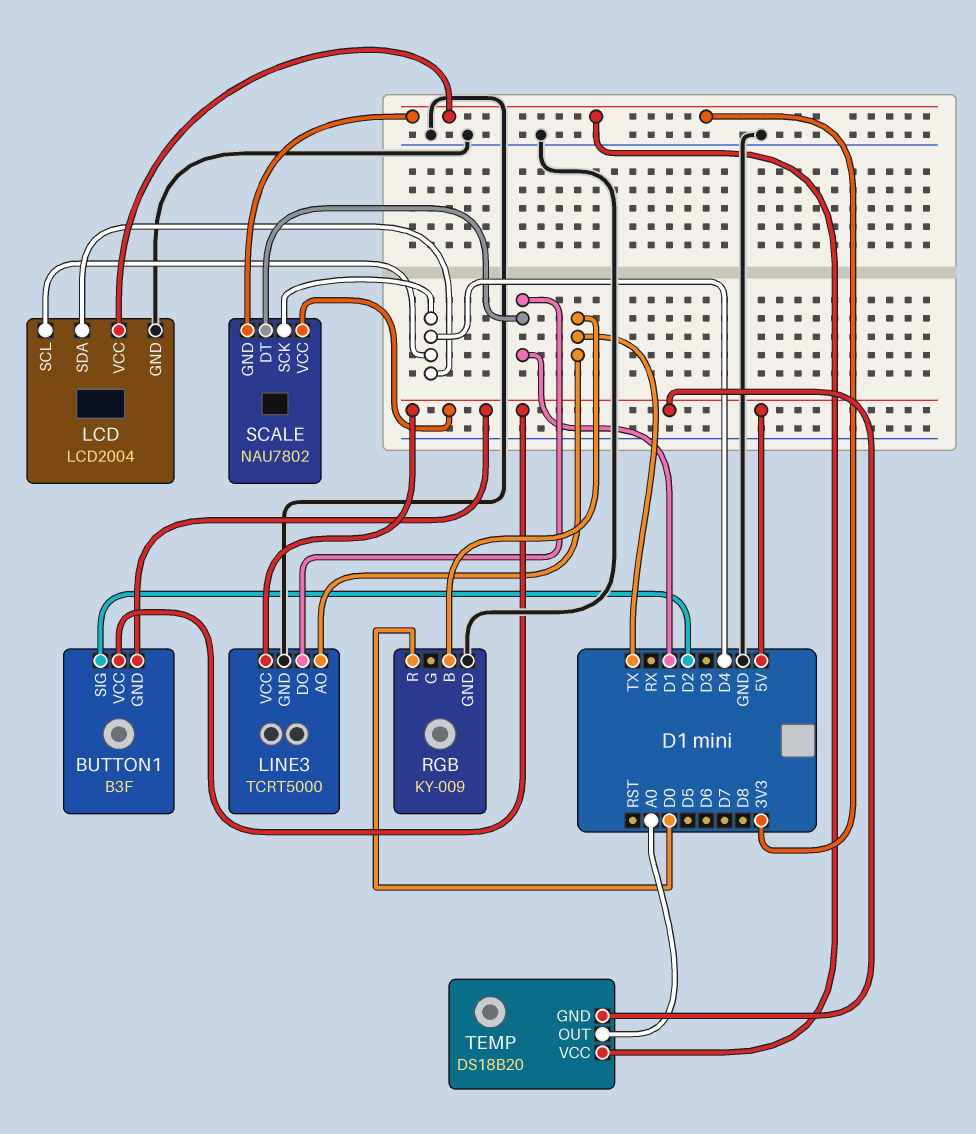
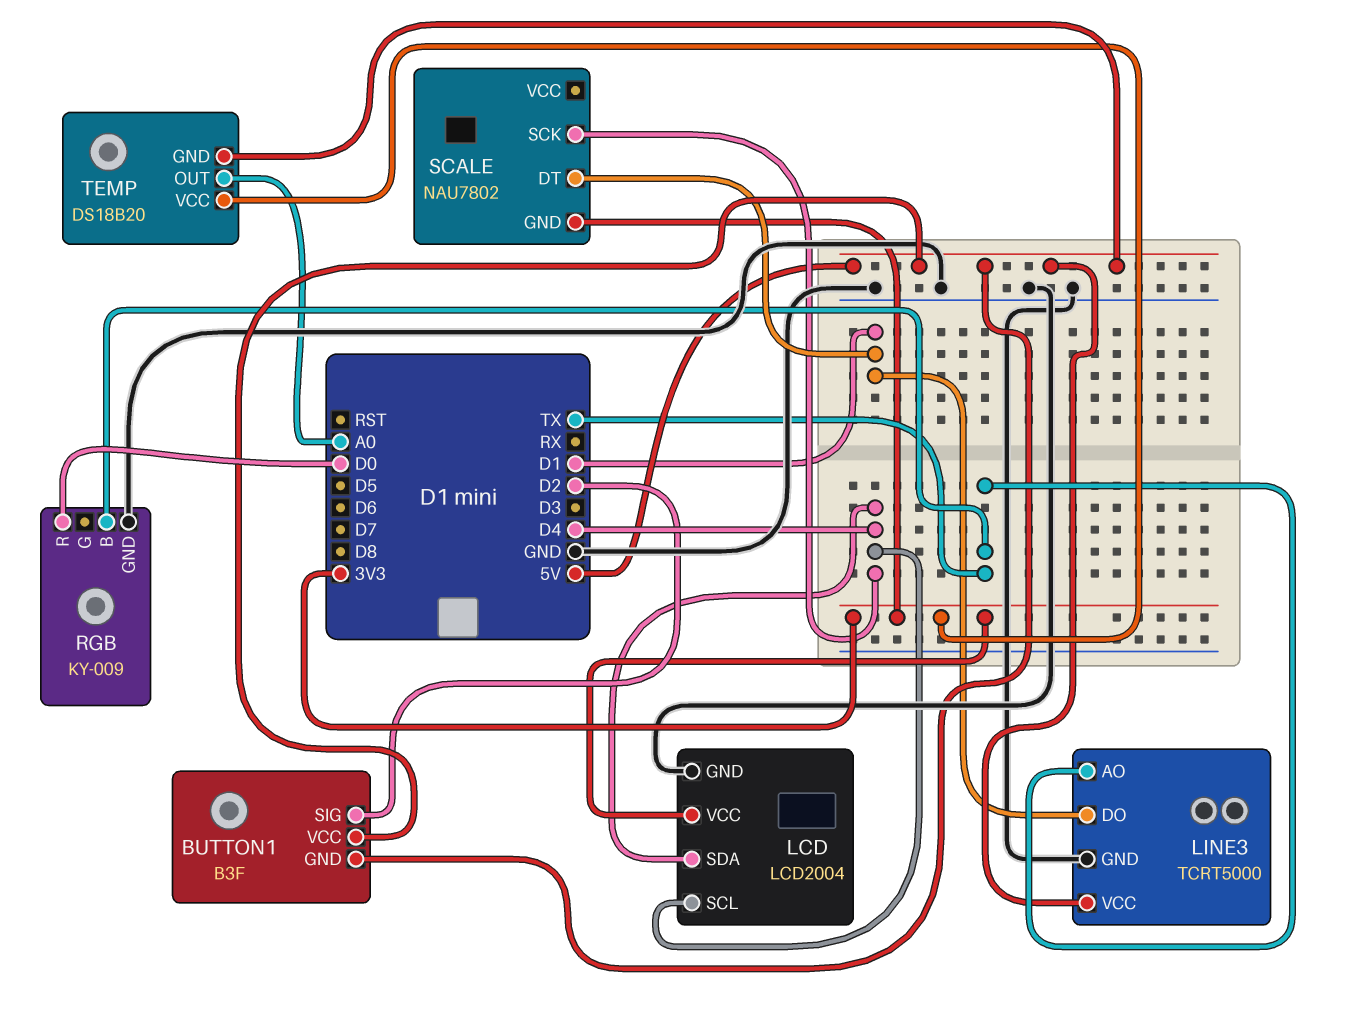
SCALE pin VCC: 5V -> none

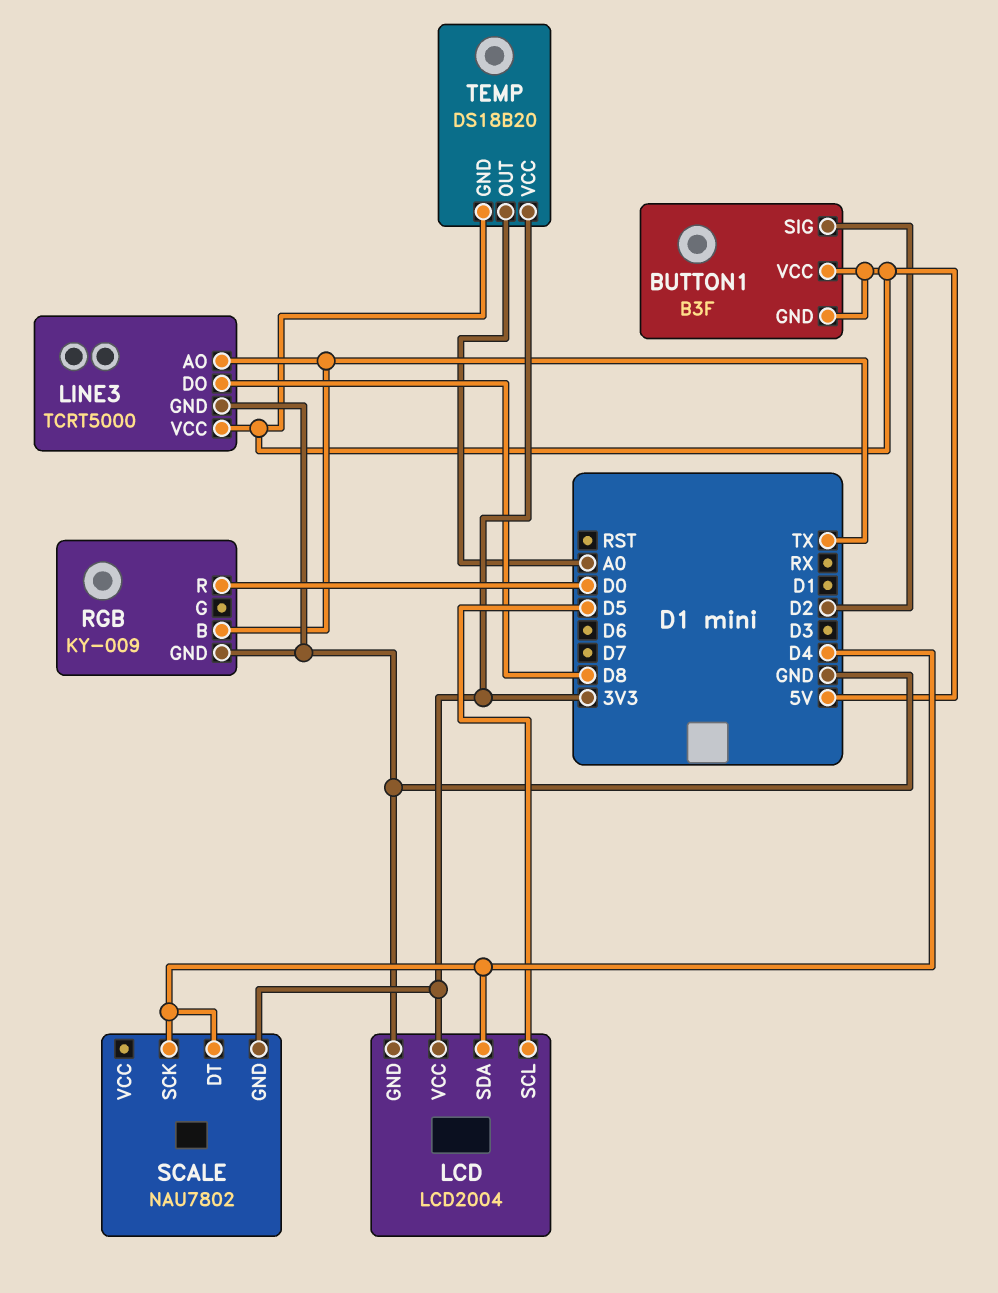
LCD pin SCL: D4 -> D5
LINE3 pin DO: D1 -> D8
SCALE pin DT: D1 -> D4

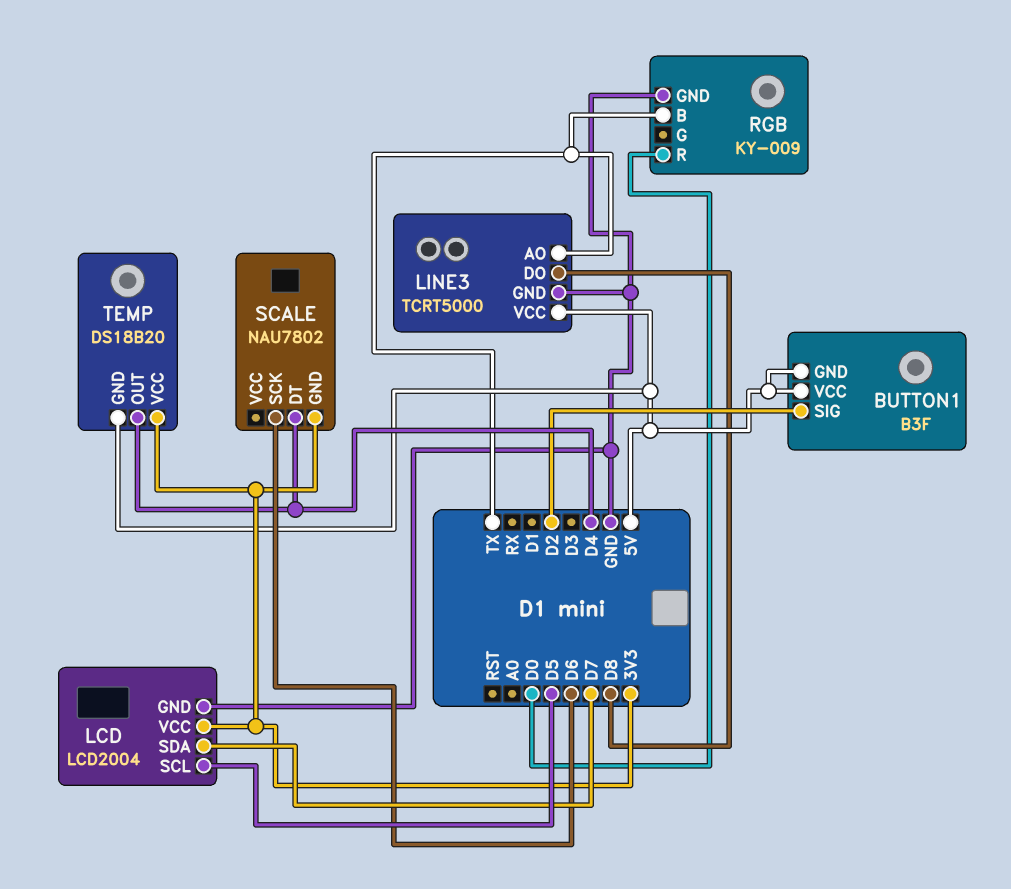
LCD pin SDA: D4 -> D7
SCALE pin SCK: D4 -> D6
TEMP pin OUT: A0 -> D4

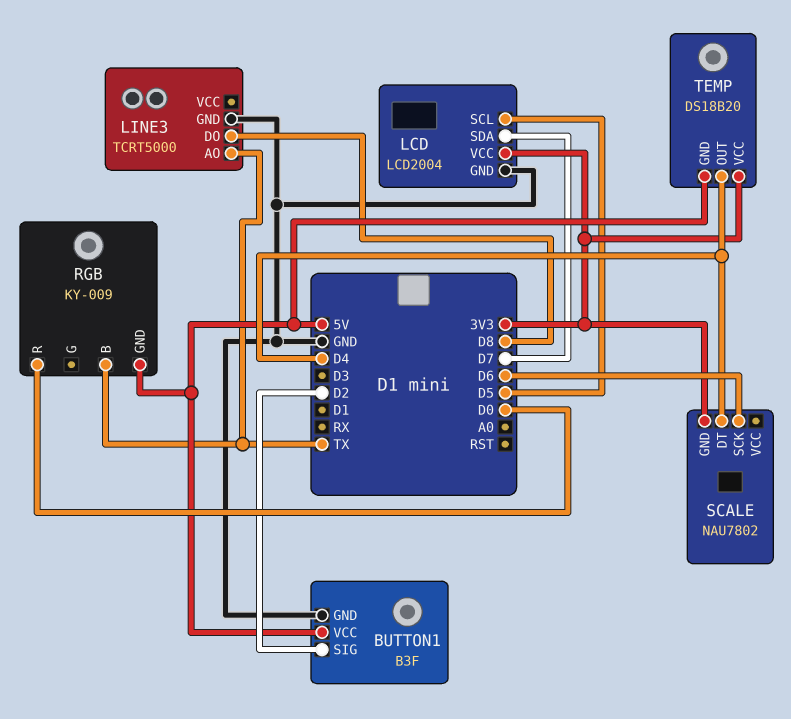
BUTTON1 pin GND: 5V -> GND
LINE3 pin VCC: 5V -> none
RGB pin GND: GND -> 5V

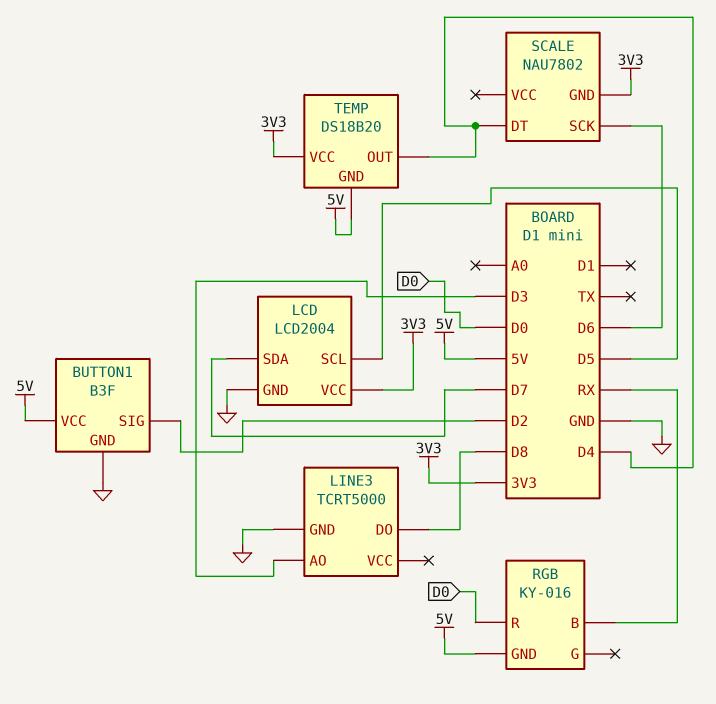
LINE3 pin AO: TX -> D3
RGB: KY-009 -> KY-016
RGB pin B: TX -> RX

